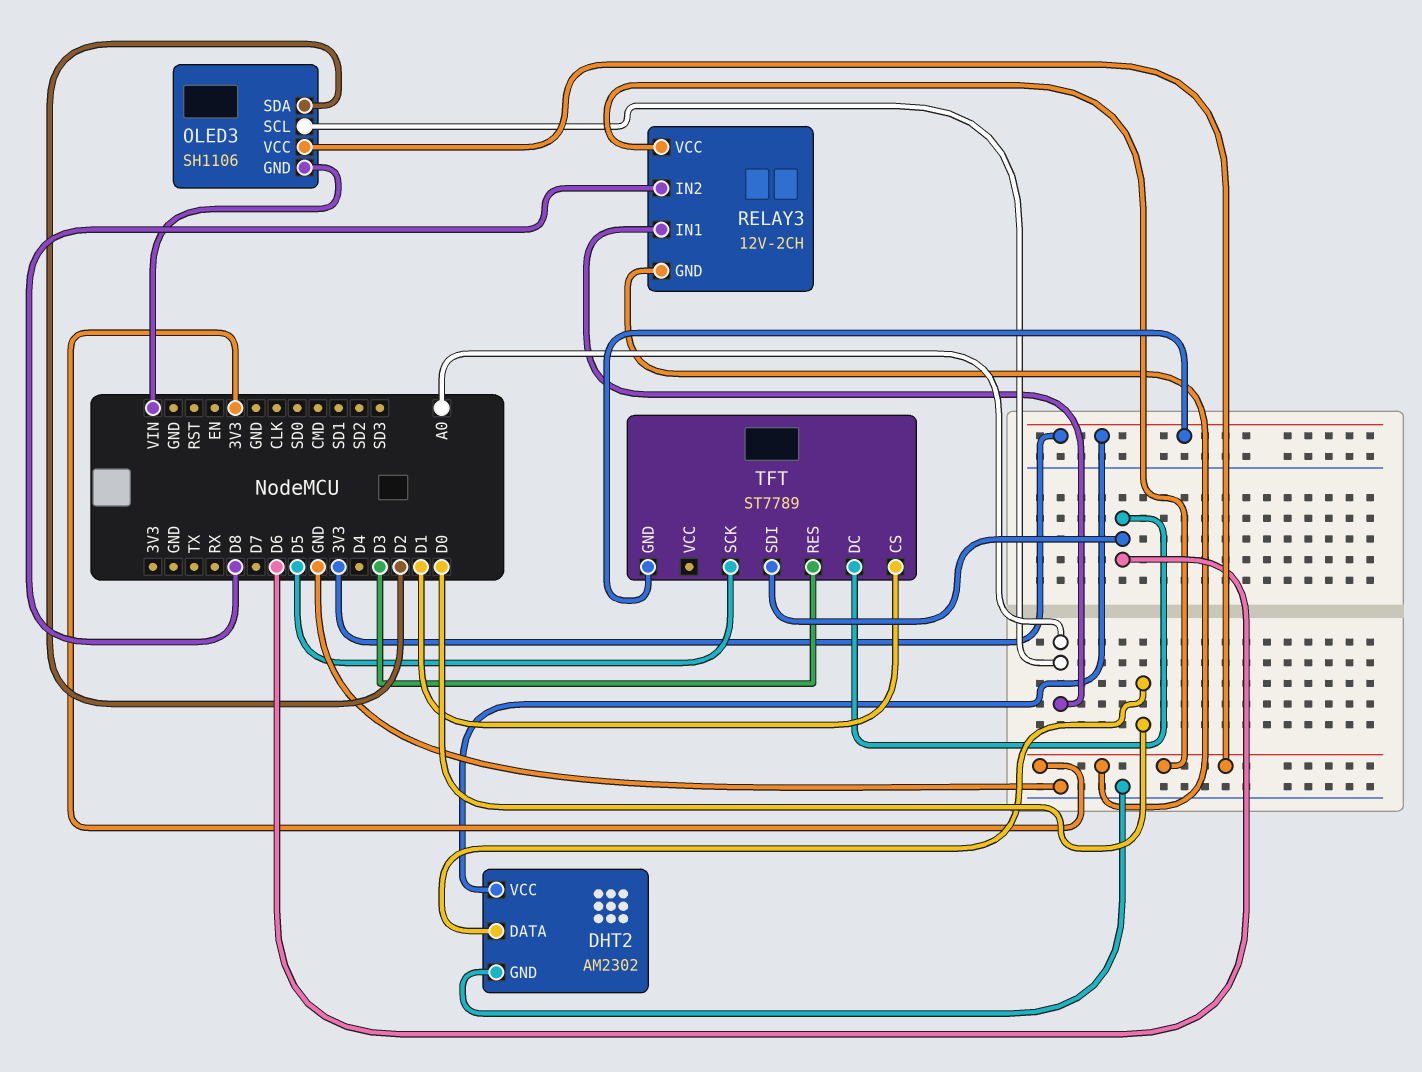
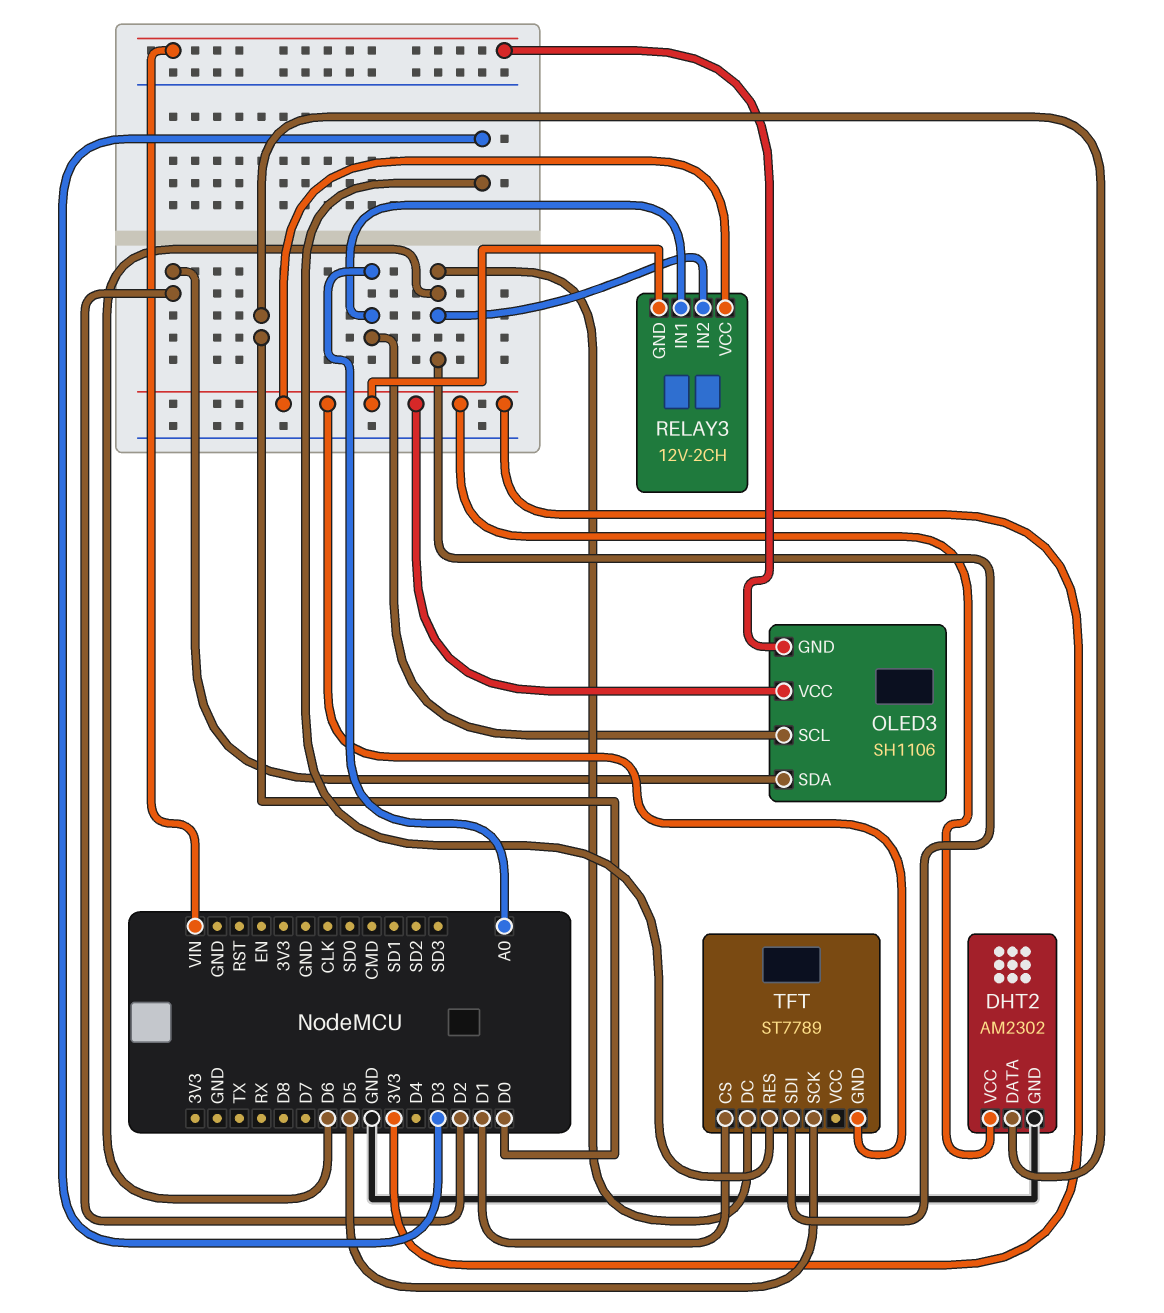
RELAY3 pin IN2: D8 -> D6

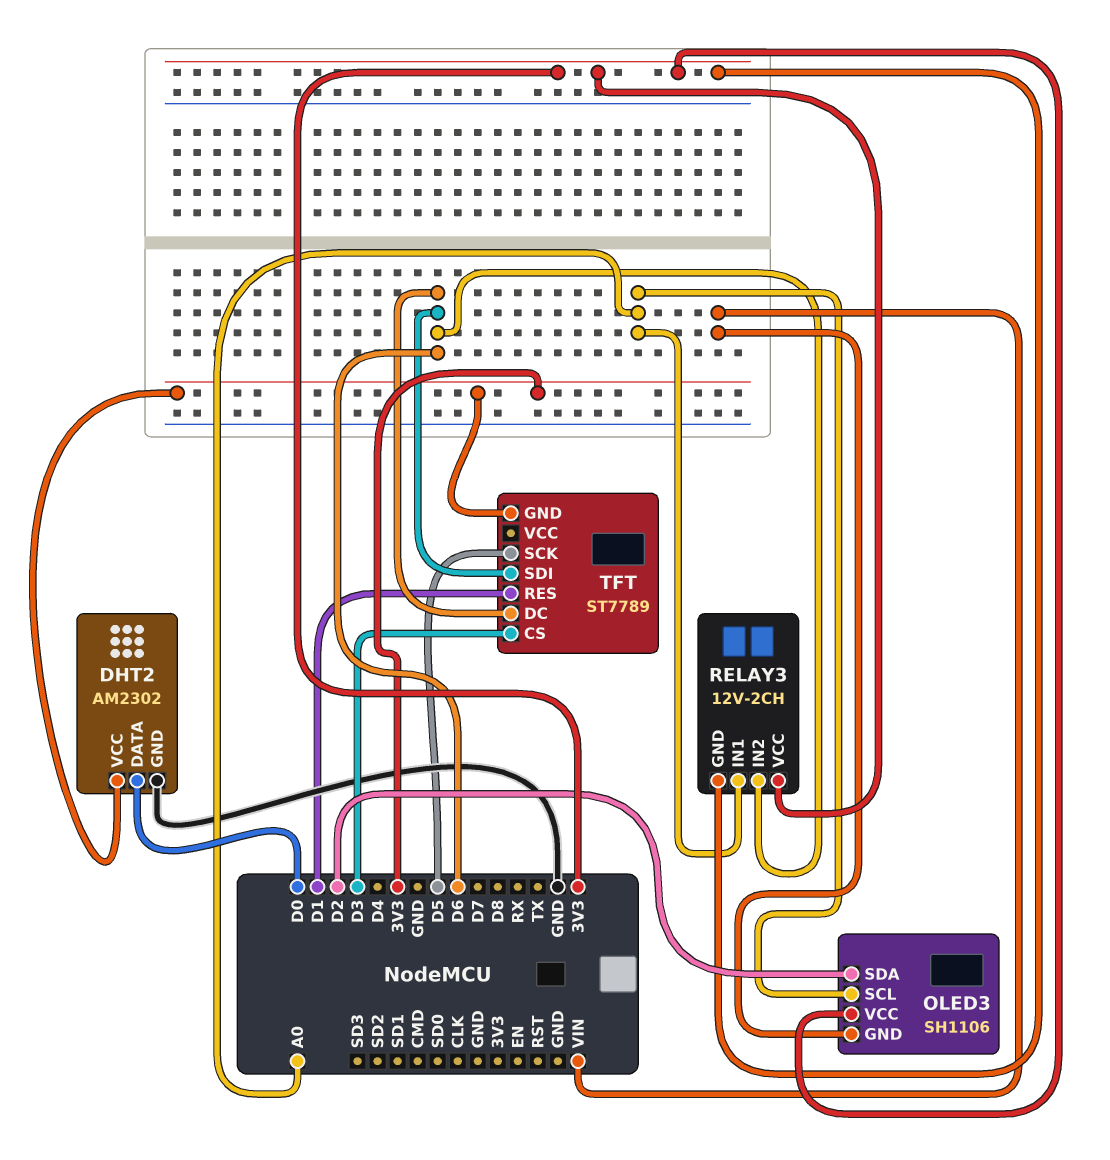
TFT pin CS: D1 -> D3
TFT pin RES: D3 -> D1

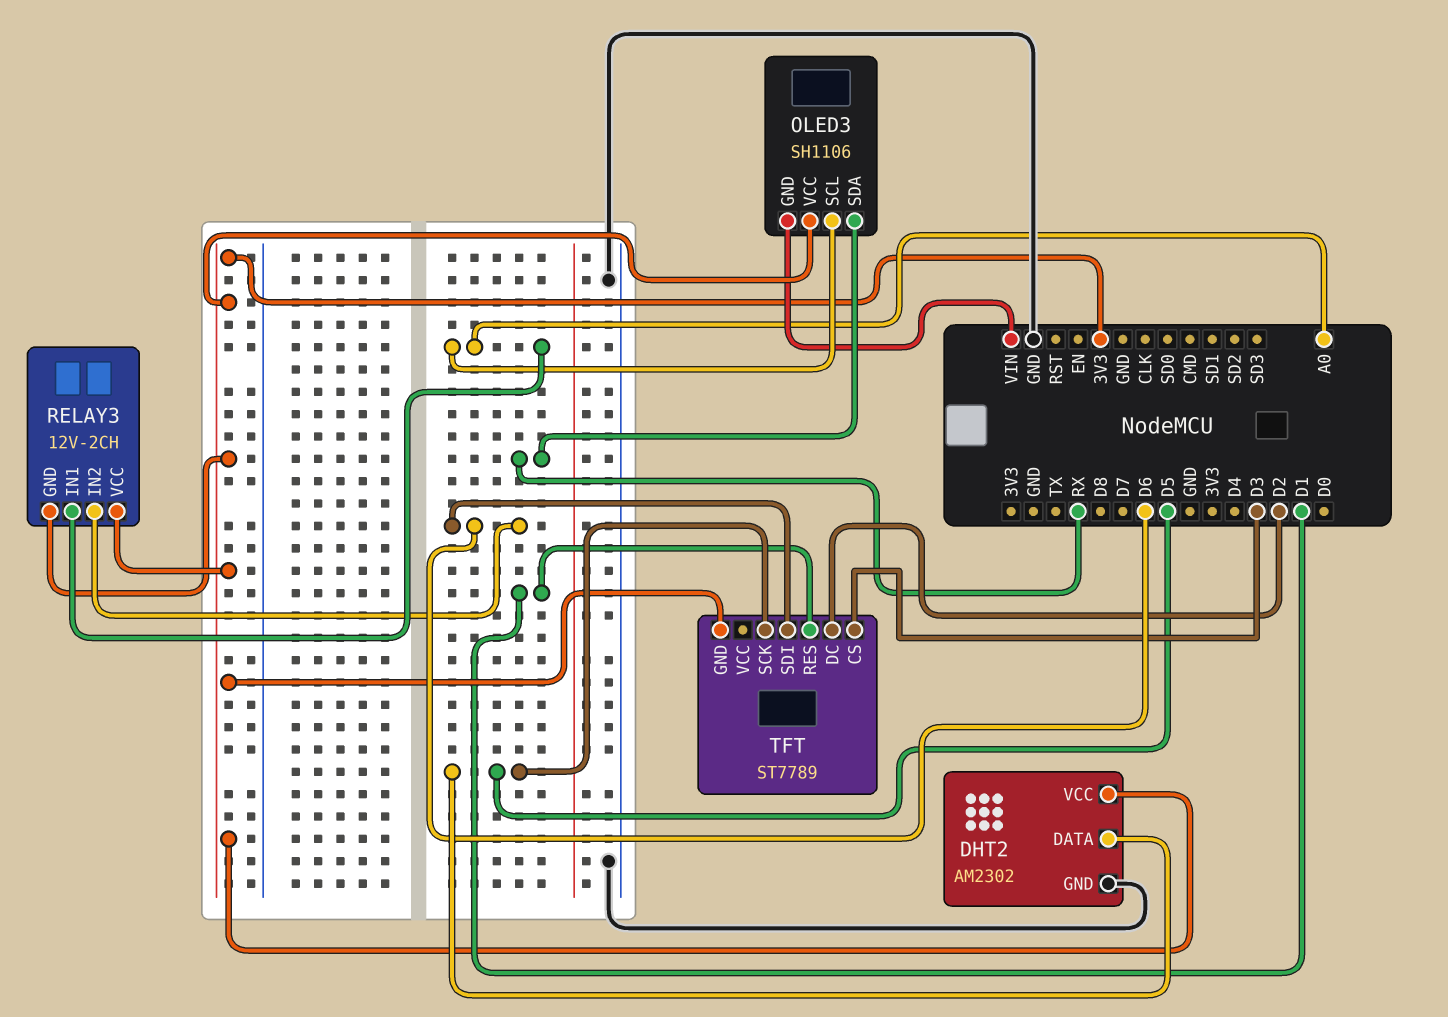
DHT2 pin DATA: D0 -> D5
OLED3 pin SDA: D2 -> RX
TFT pin DC: D6 -> D2

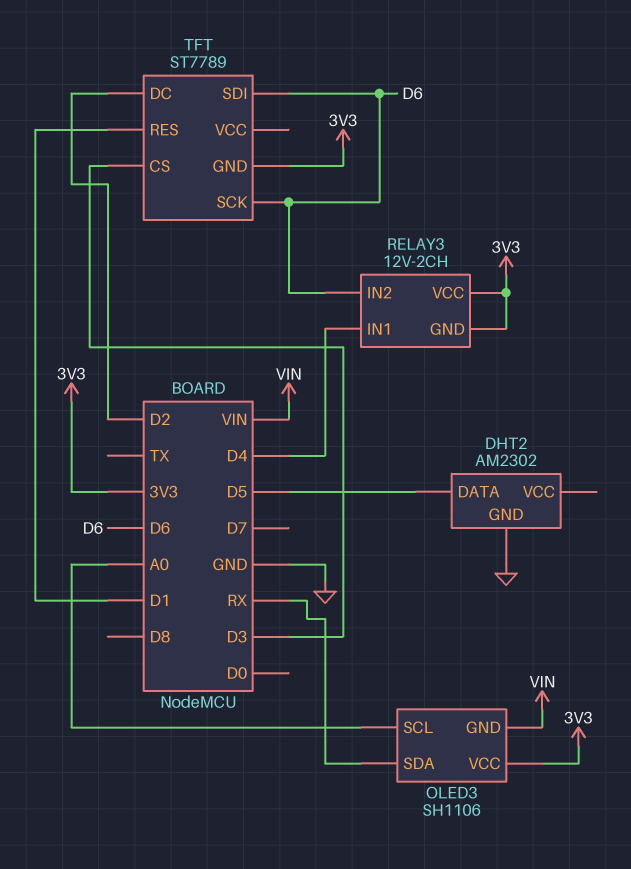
DHT2 pin VCC: 3V3 -> none
RELAY3 pin IN1: A0 -> D4
TFT pin SCK: D5 -> D6

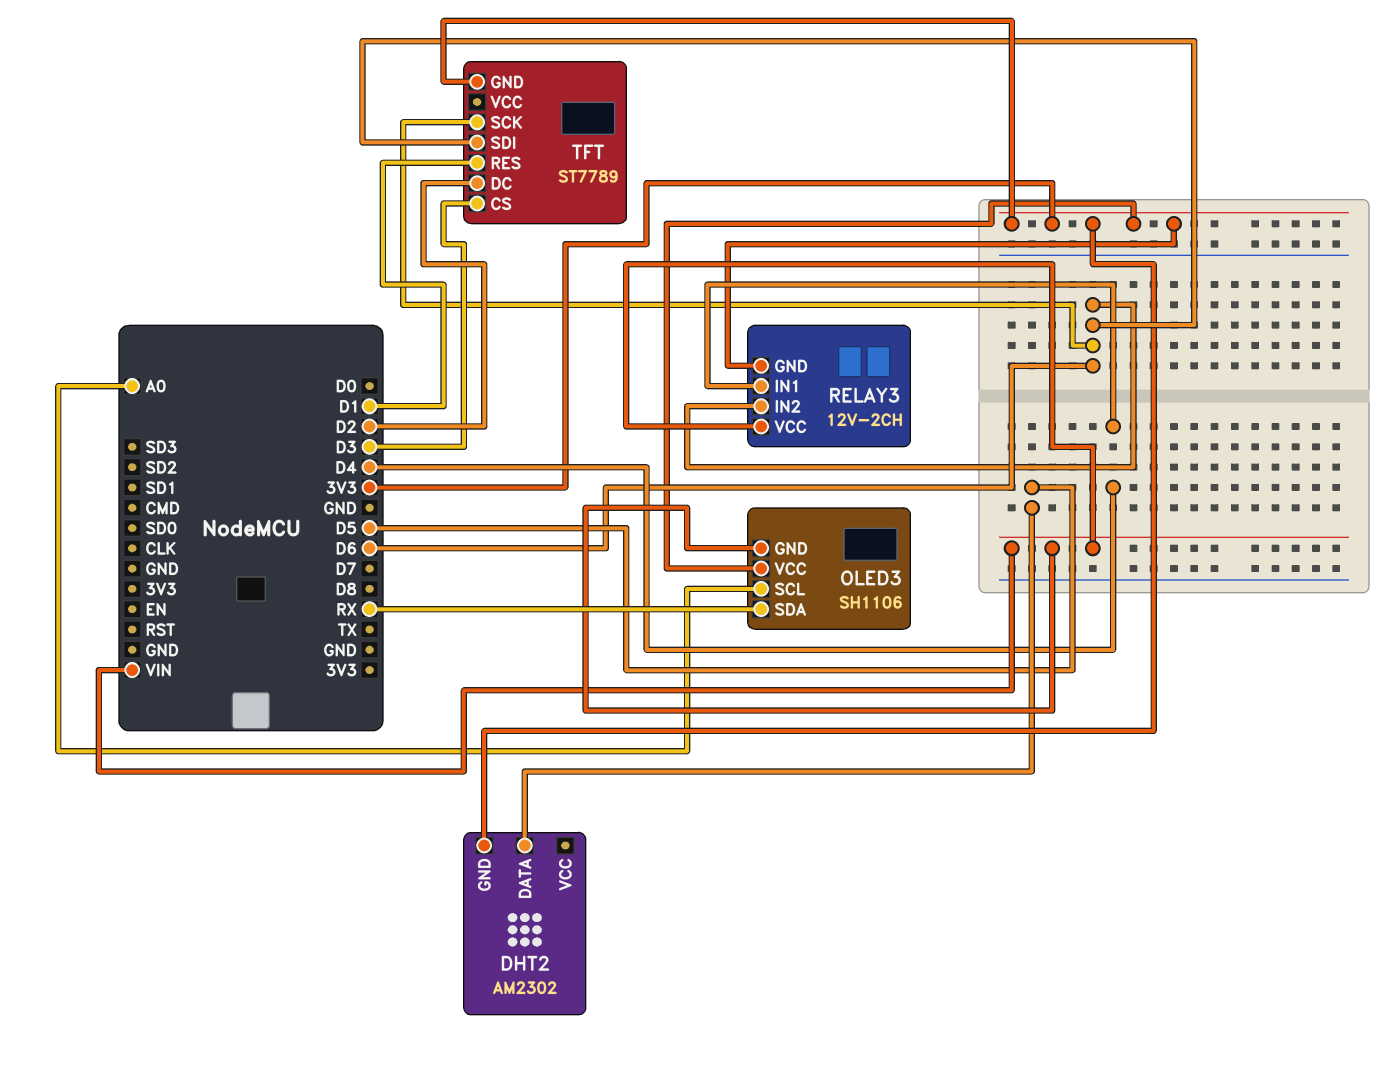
DHT2 pin GND: GND -> 3V3
RELAY3 pin VCC: 3V3 -> VIN

